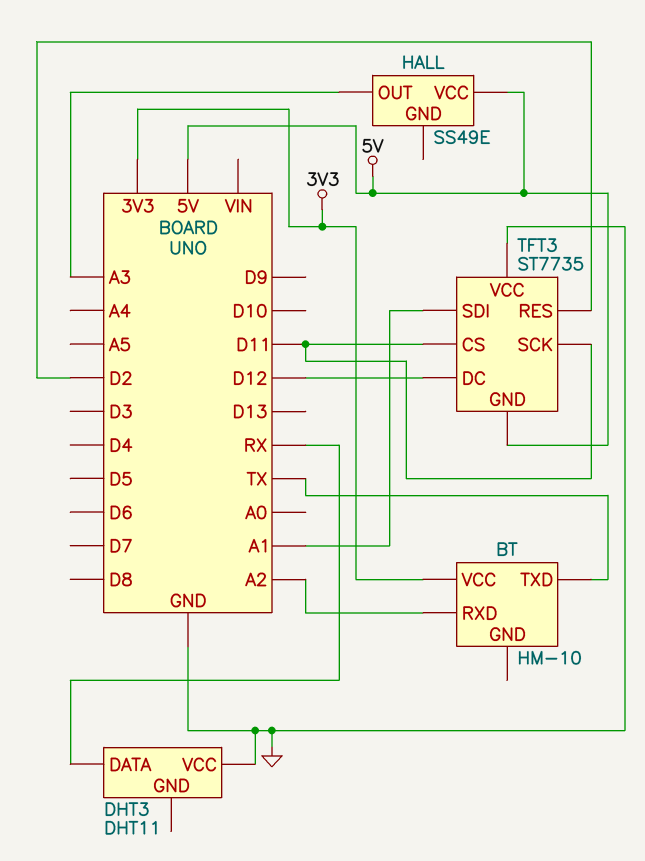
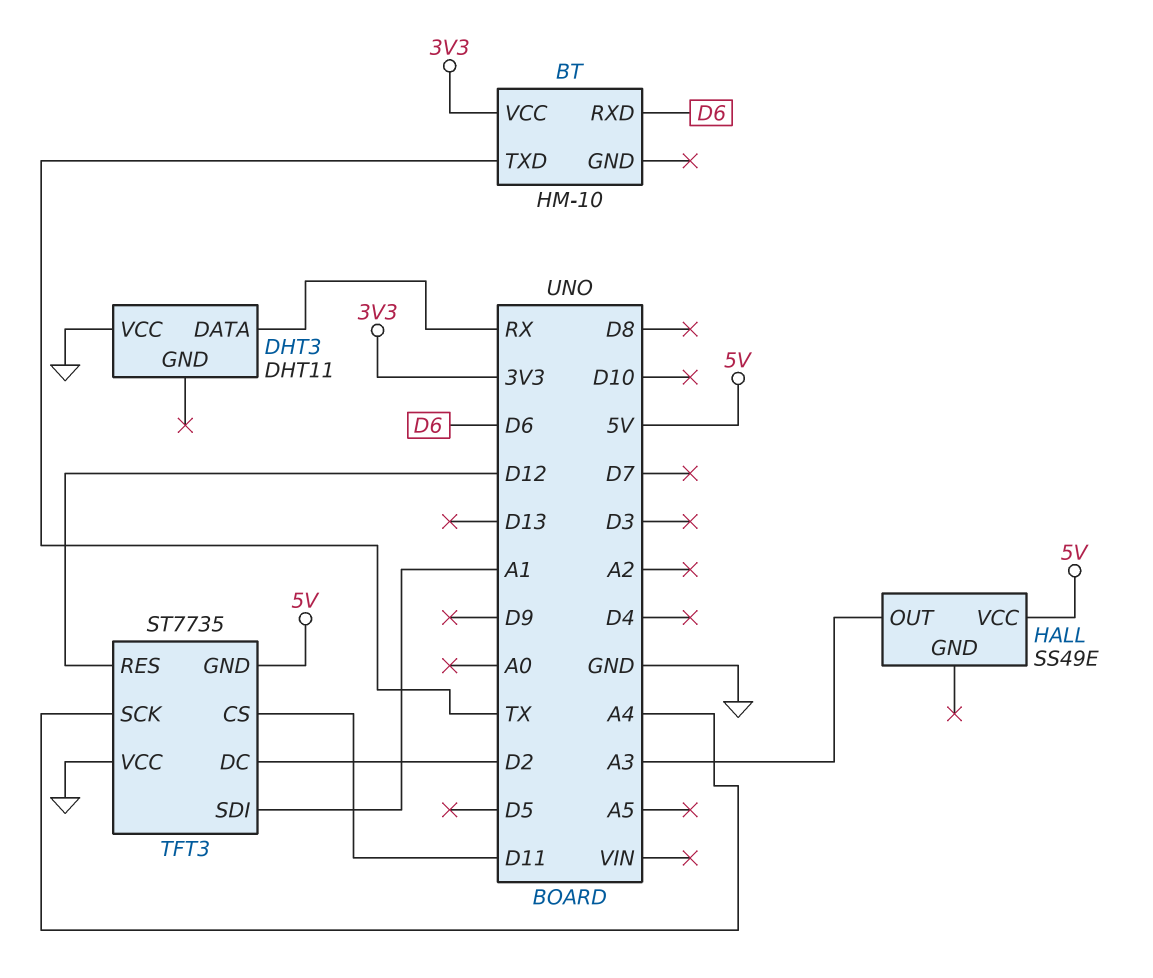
BT pin RXD: A2 -> D6
TFT3 pin DC: D12 -> D2
TFT3 pin RES: D2 -> D12
TFT3 pin SCK: D11 -> A4

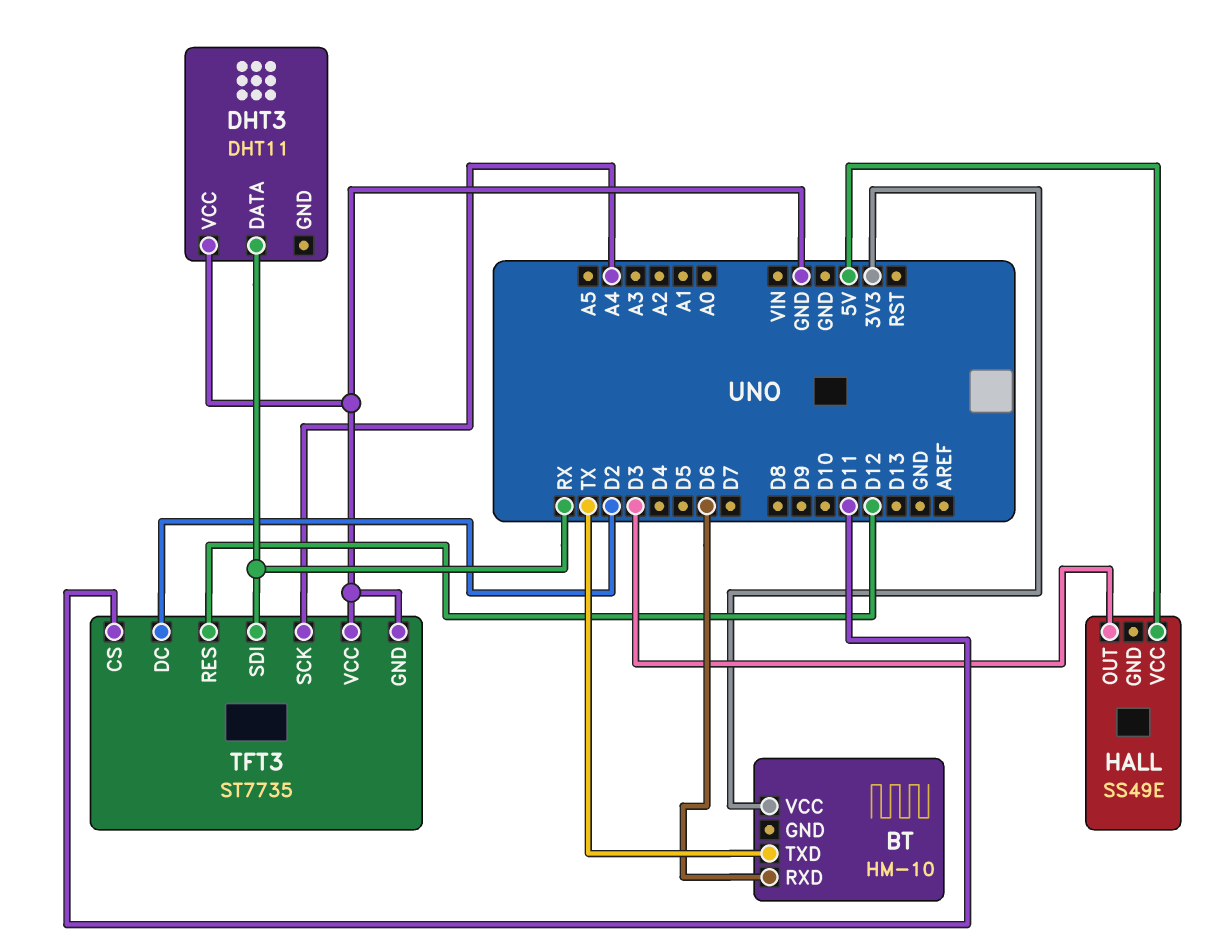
HALL pin OUT: A3 -> D3
TFT3 pin GND: 5V -> GND
TFT3 pin SDI: A1 -> RX

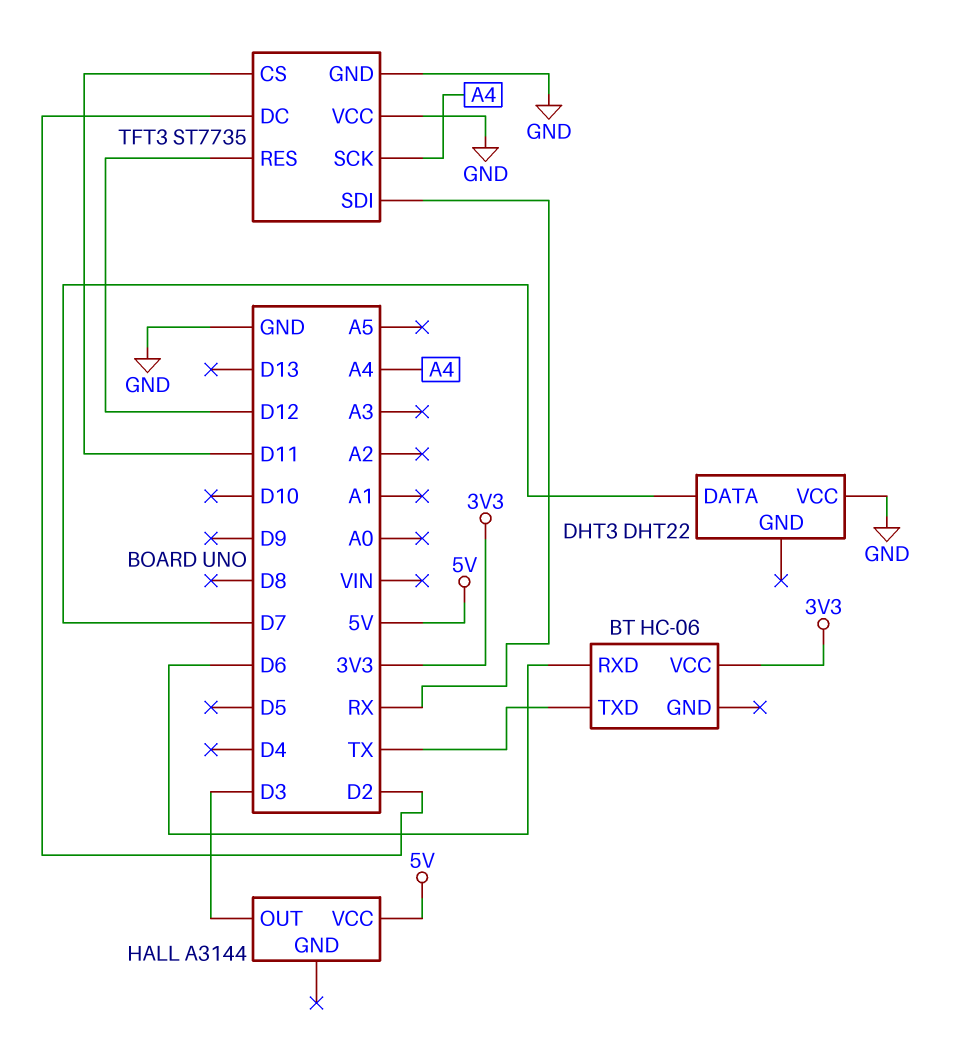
BT: HM-10 -> HC-06
DHT3: DHT11 -> DHT22
DHT3 pin DATA: RX -> D7
HALL: SS49E -> A3144

